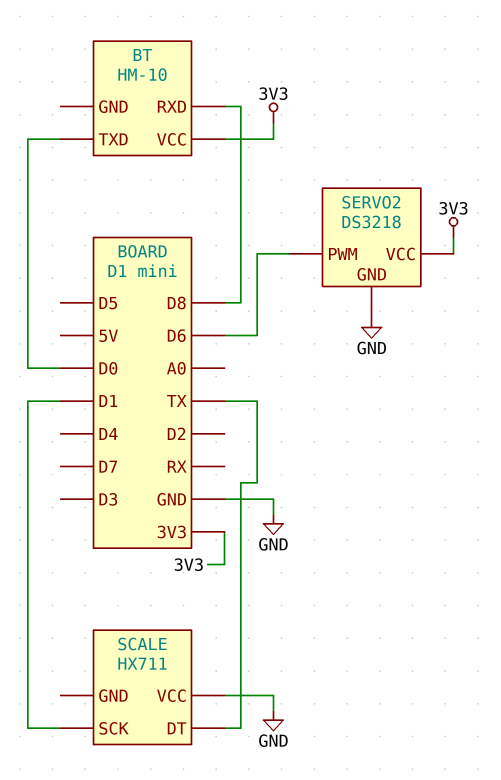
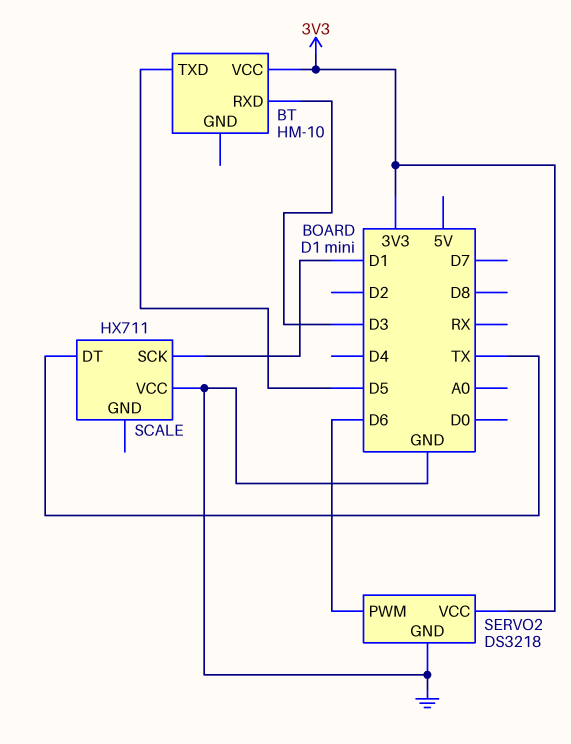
BT pin RXD: D8 -> D3
BT pin TXD: D0 -> D5

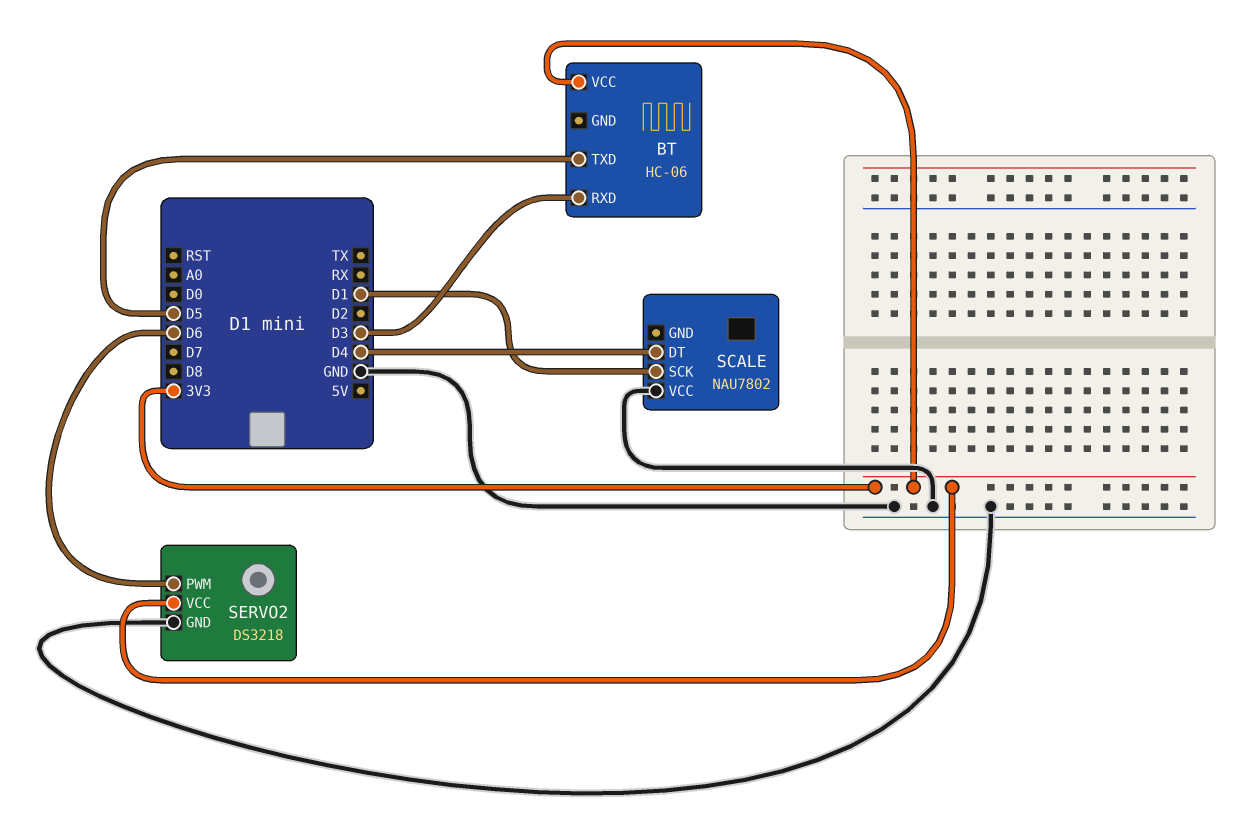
BT: HM-10 -> HC-06
SCALE: HX711 -> NAU7802
SCALE pin DT: TX -> D4

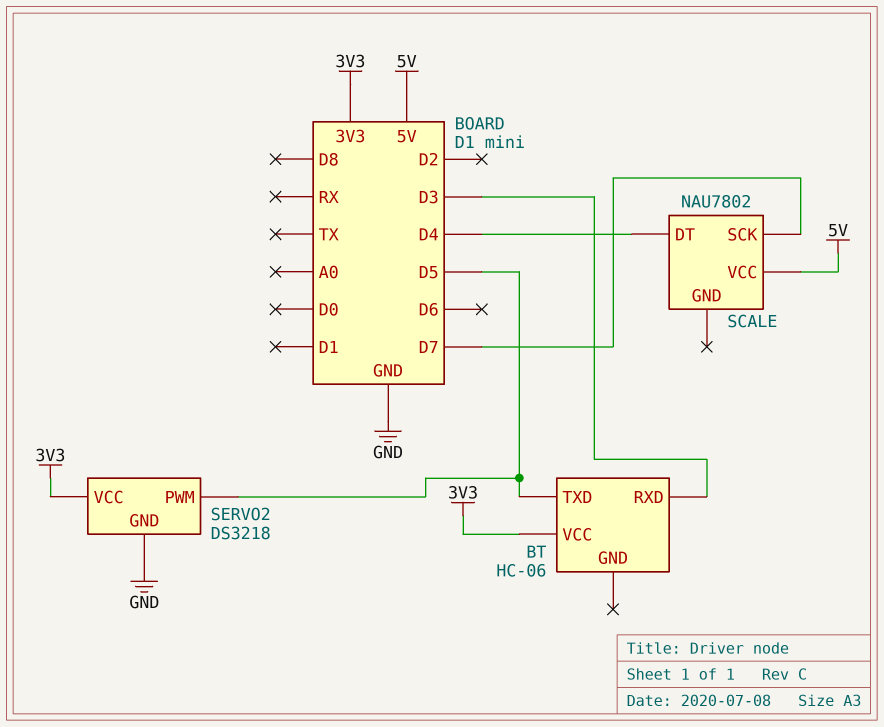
SCALE pin SCK: D1 -> D7
SCALE pin VCC: GND -> 5V
SERVO2 pin PWM: D6 -> D5

